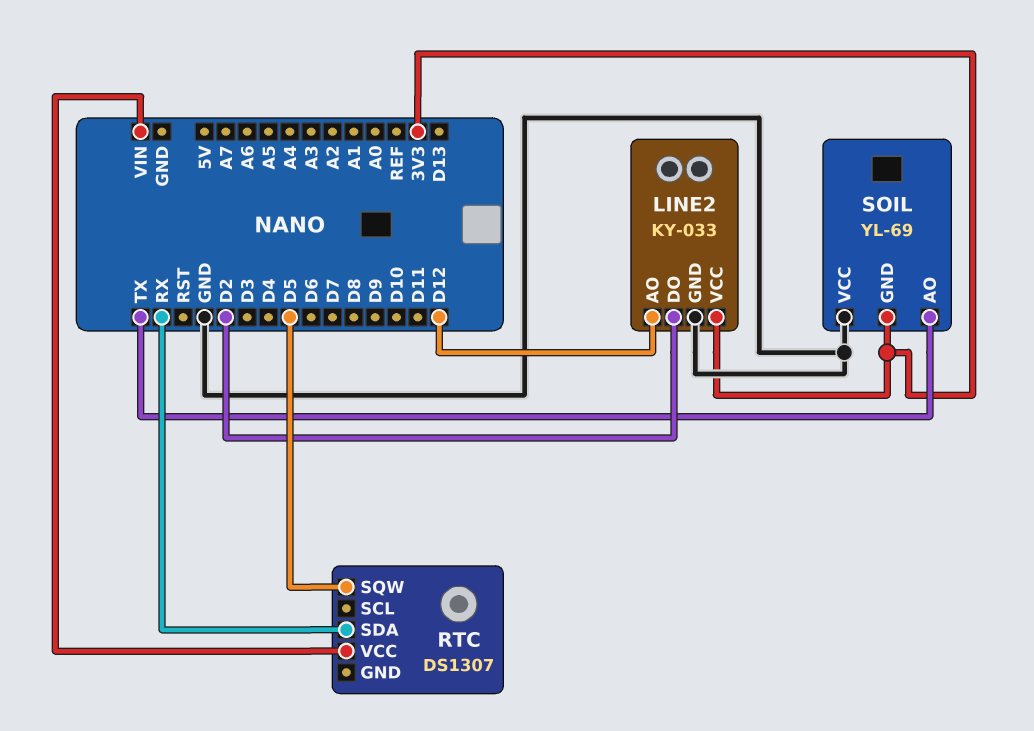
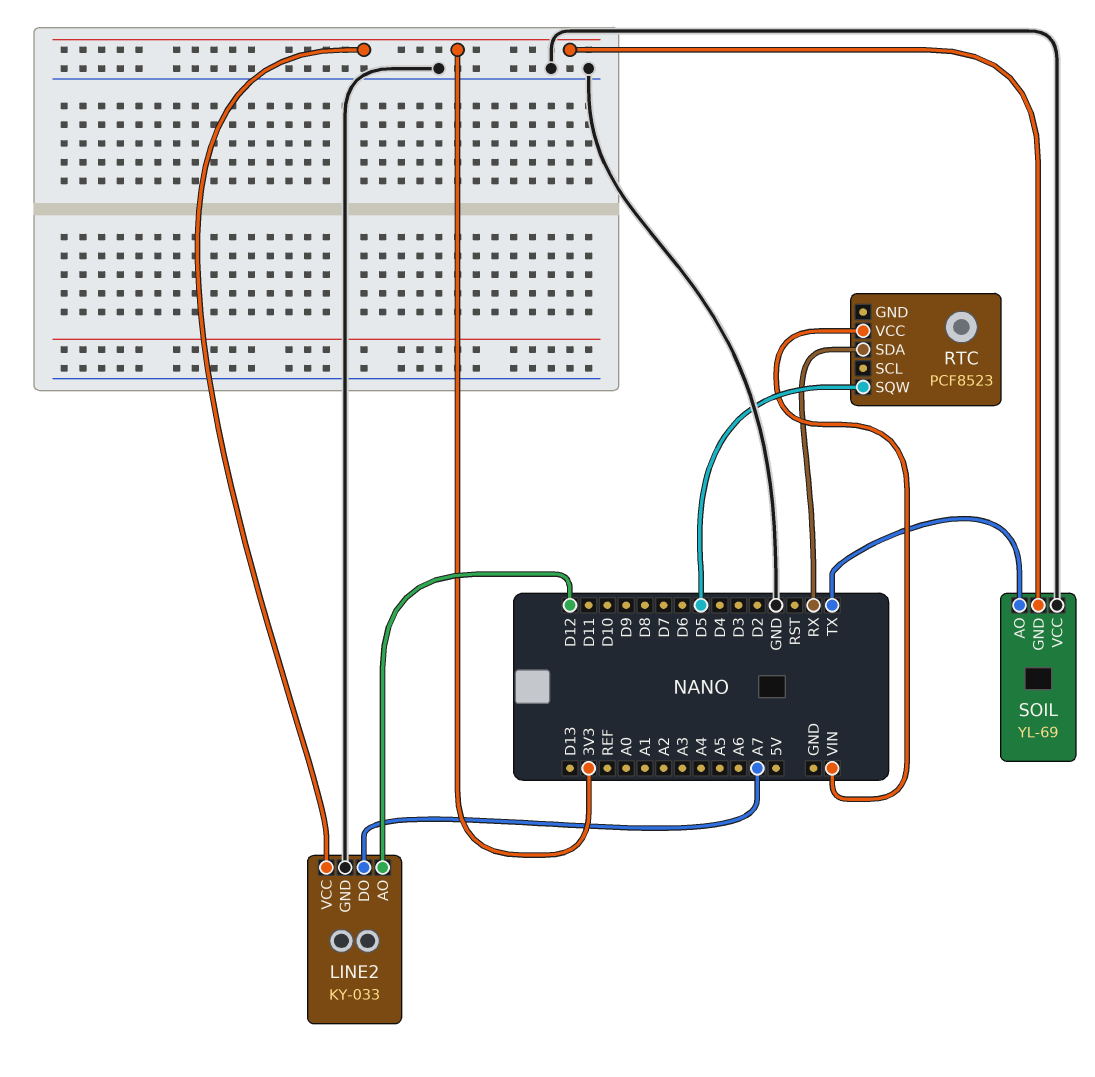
LINE2 pin DO: D2 -> A7
RTC: DS1307 -> PCF8523

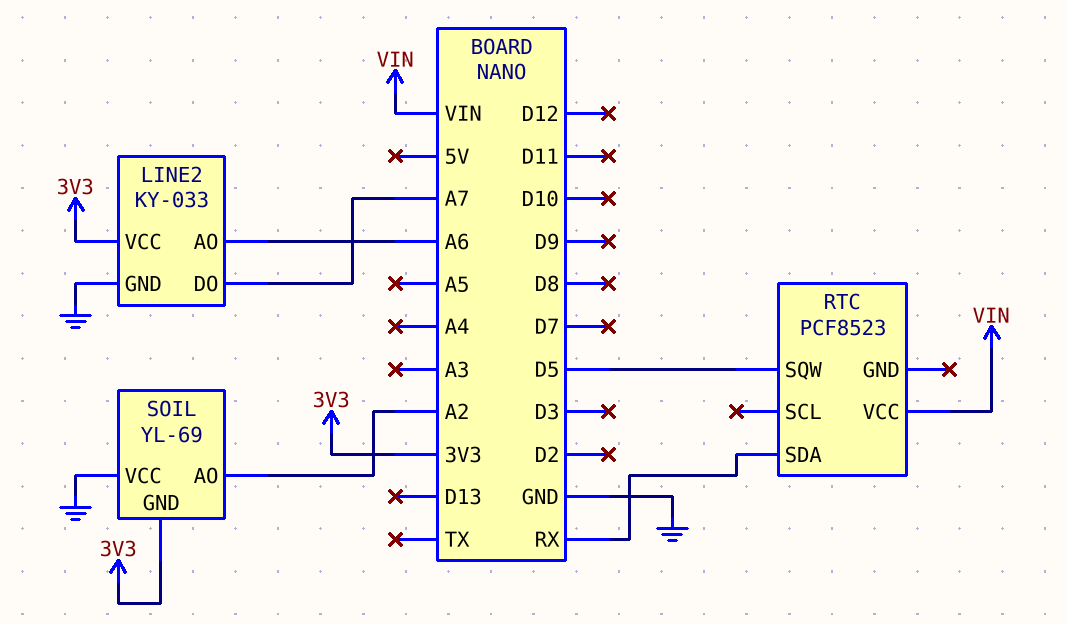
LINE2 pin AO: D12 -> A6
SOIL pin AO: TX -> A2

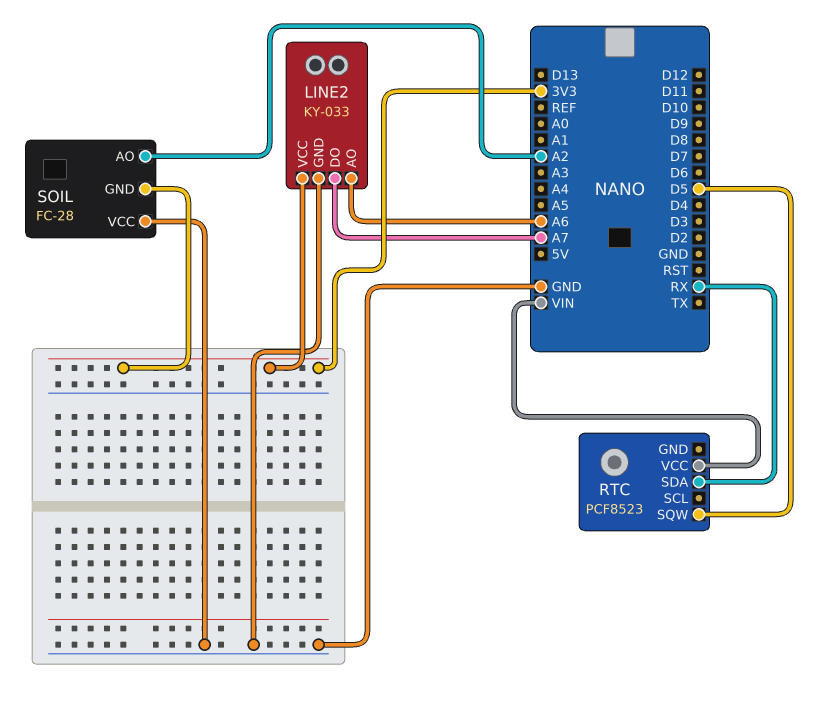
SOIL: YL-69 -> FC-28

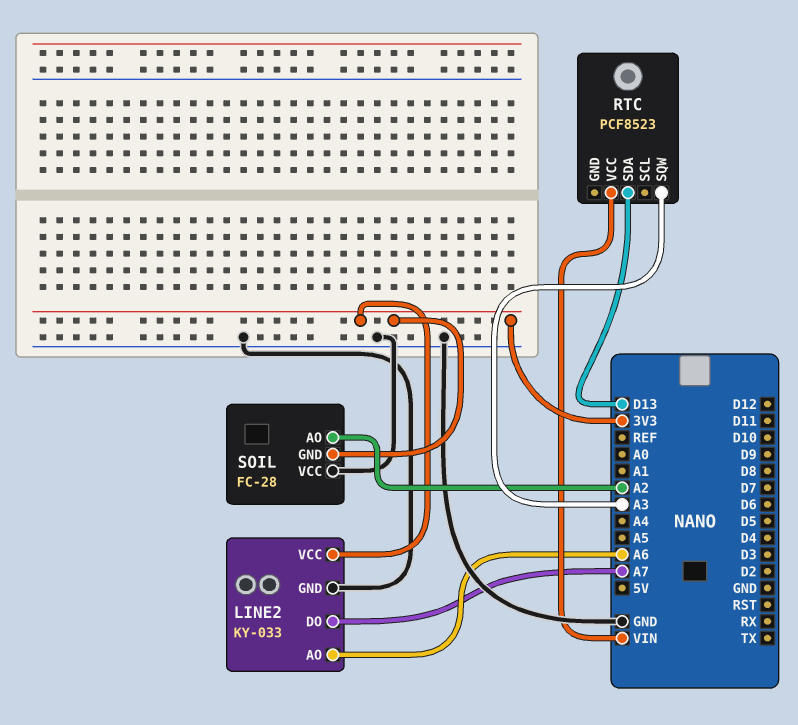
RTC pin SDA: RX -> D13
RTC pin SQW: D5 -> A3

